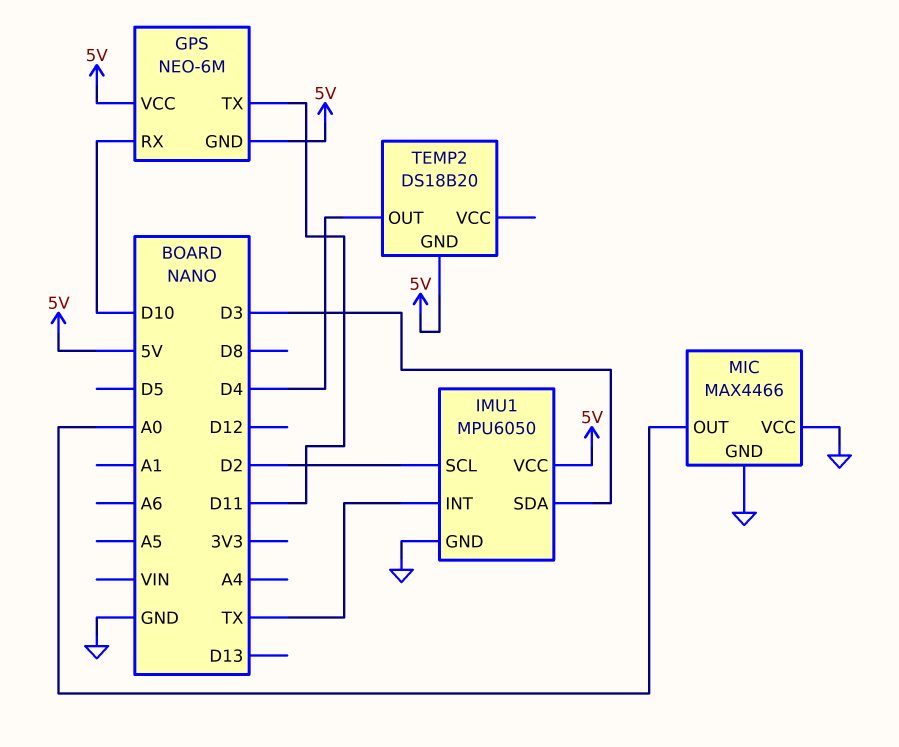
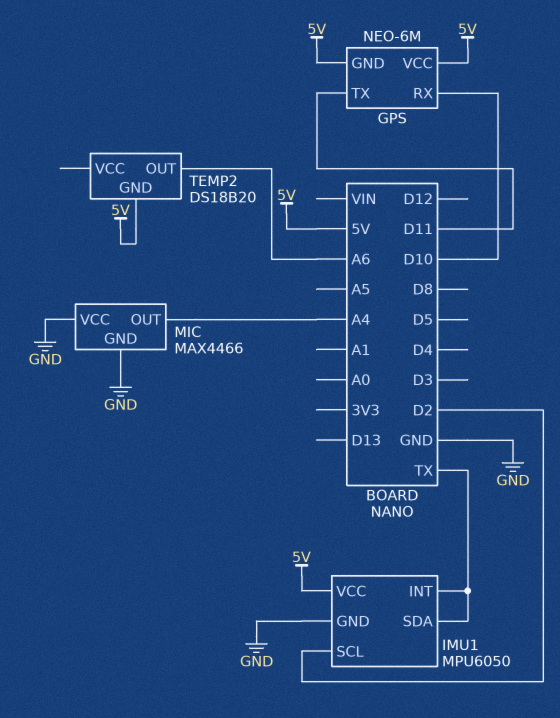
IMU1 pin SDA: D3 -> TX
MIC pin OUT: A0 -> A4
TEMP2 pin OUT: D4 -> A6

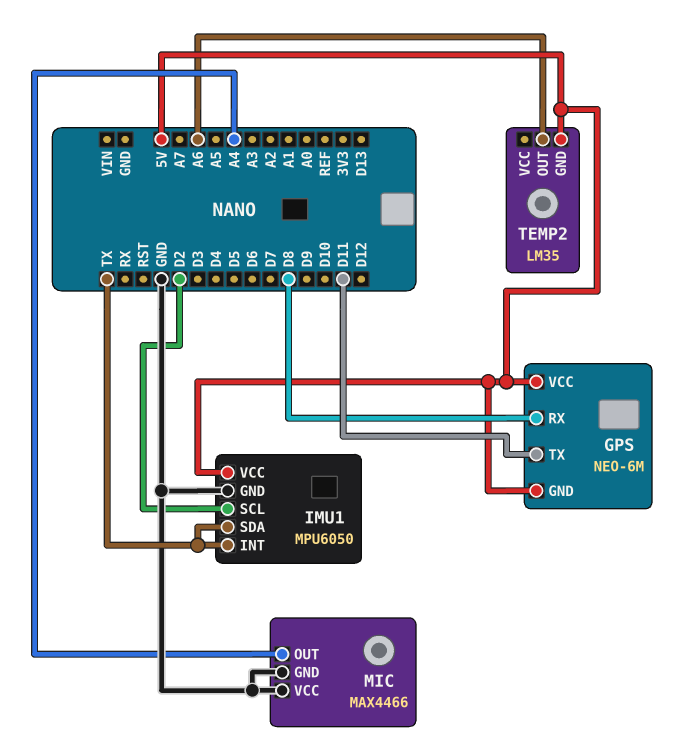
GPS pin RX: D10 -> D8
TEMP2: DS18B20 -> LM35

